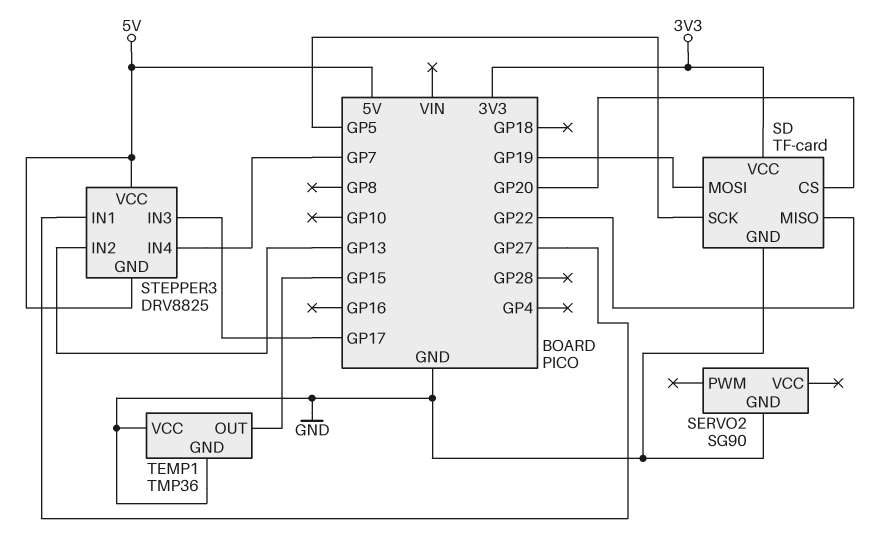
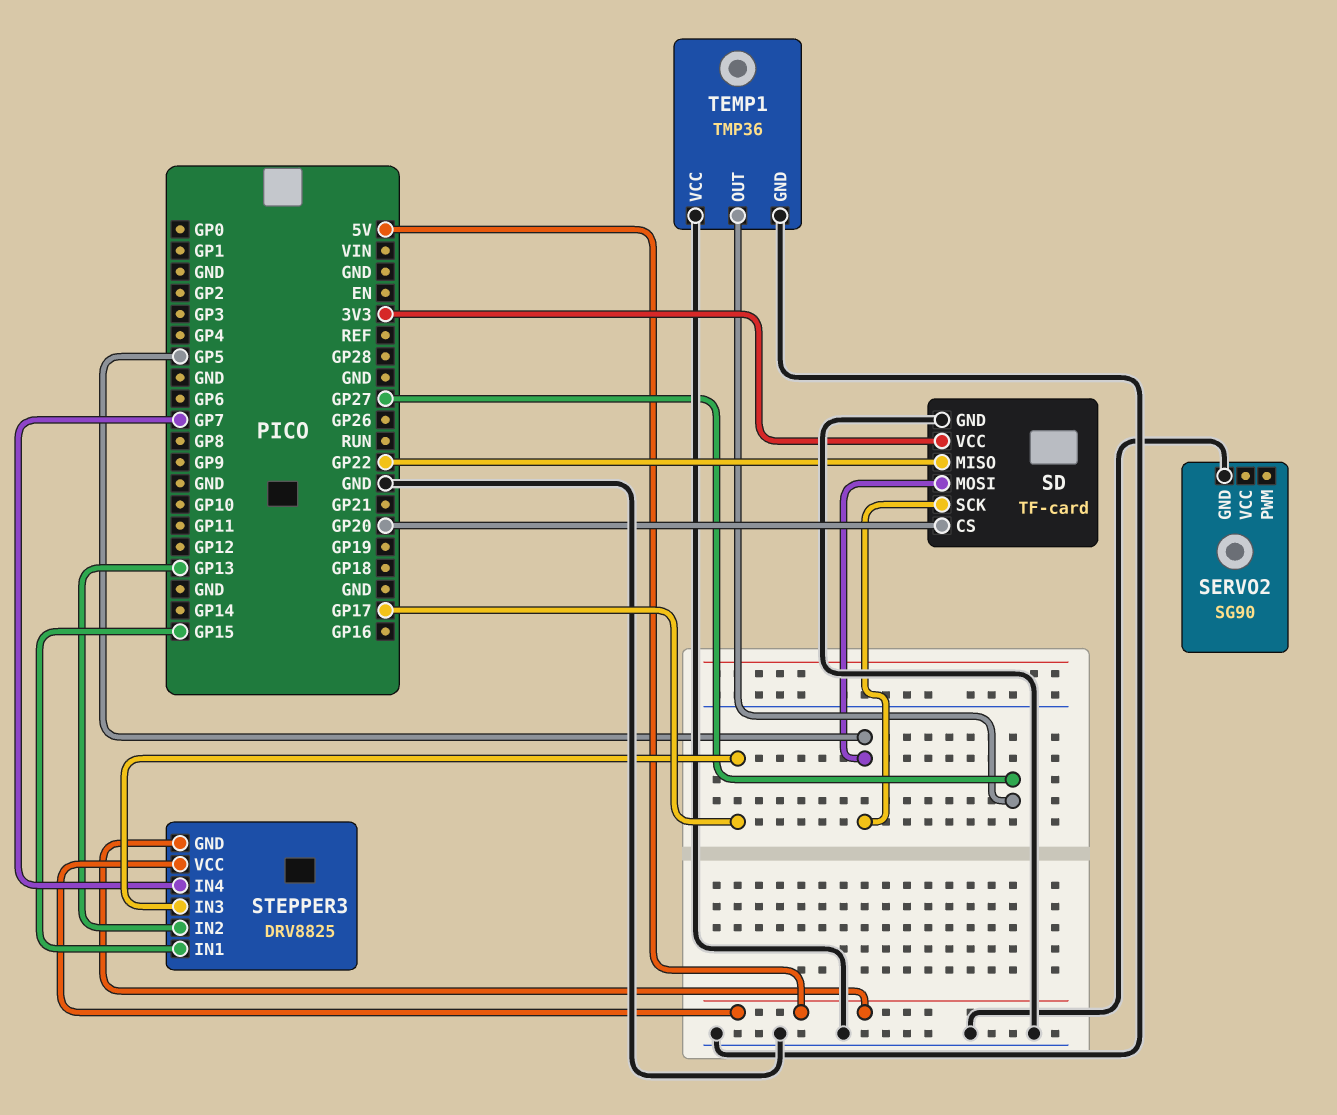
SD pin MOSI: GP19 -> GP5
STEPPER3 pin IN1: GP27 -> GP15
TEMP1 pin OUT: GP15 -> GP27

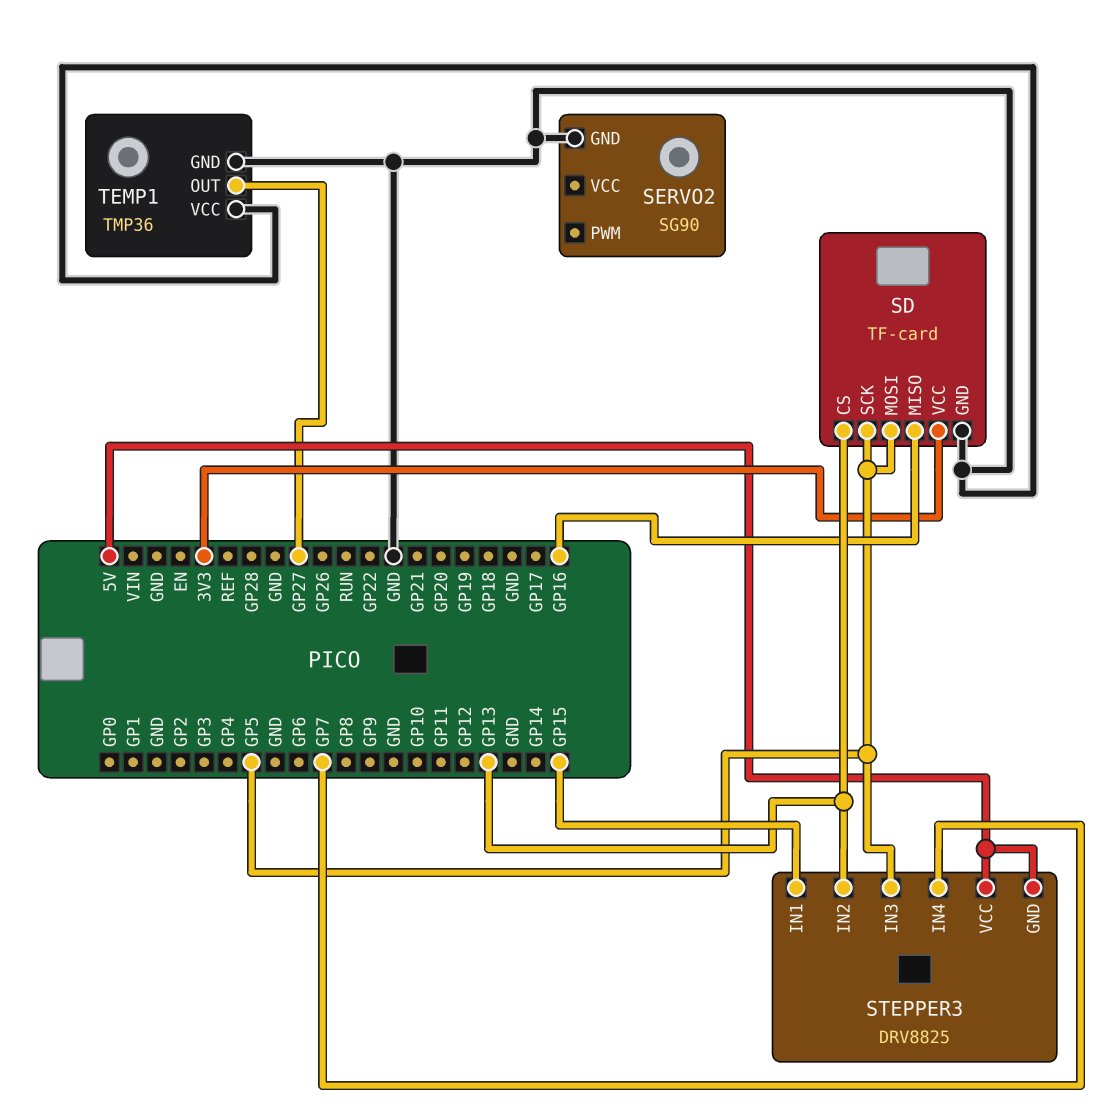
SD pin CS: GP20 -> GP13
SD pin MISO: GP22 -> GP16
STEPPER3 pin IN3: GP17 -> GP5

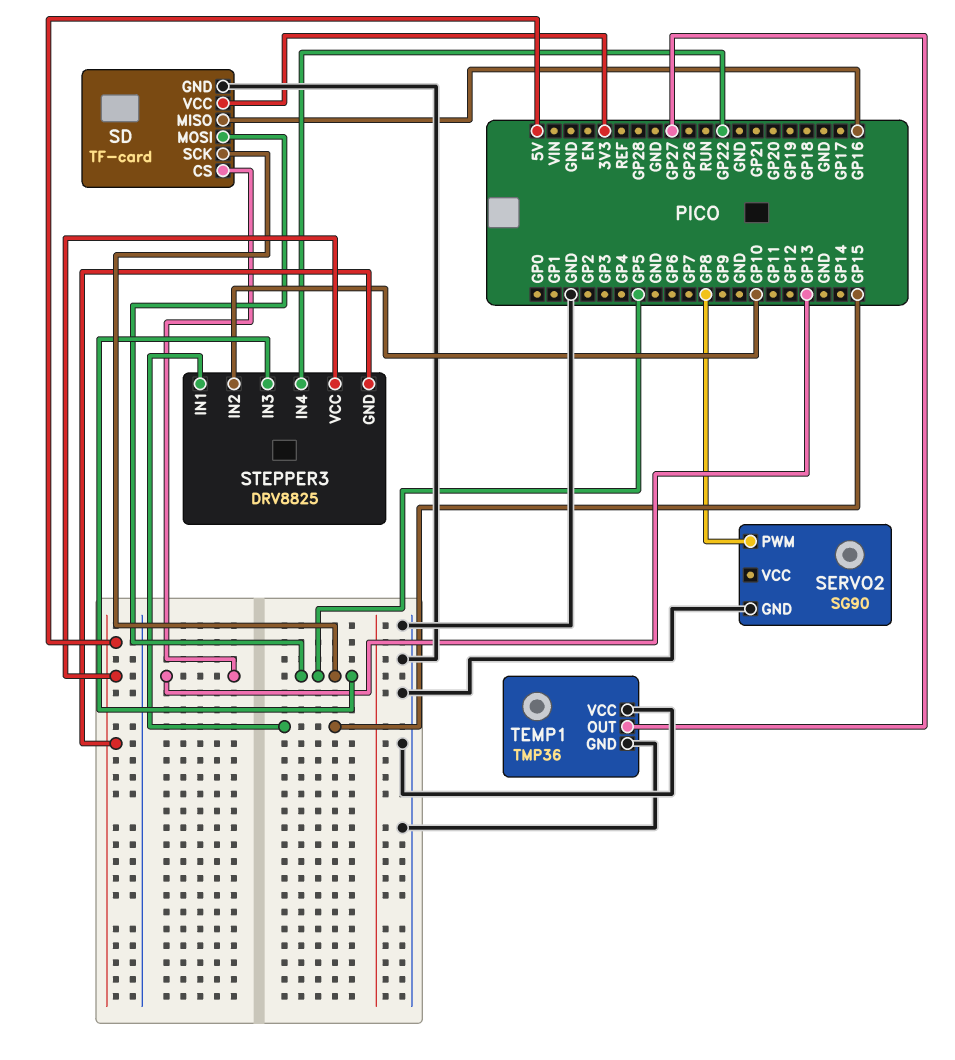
SERVO2 pin PWM: none -> GP8
STEPPER3 pin IN2: GP13 -> GP10
STEPPER3 pin IN4: GP7 -> GP22

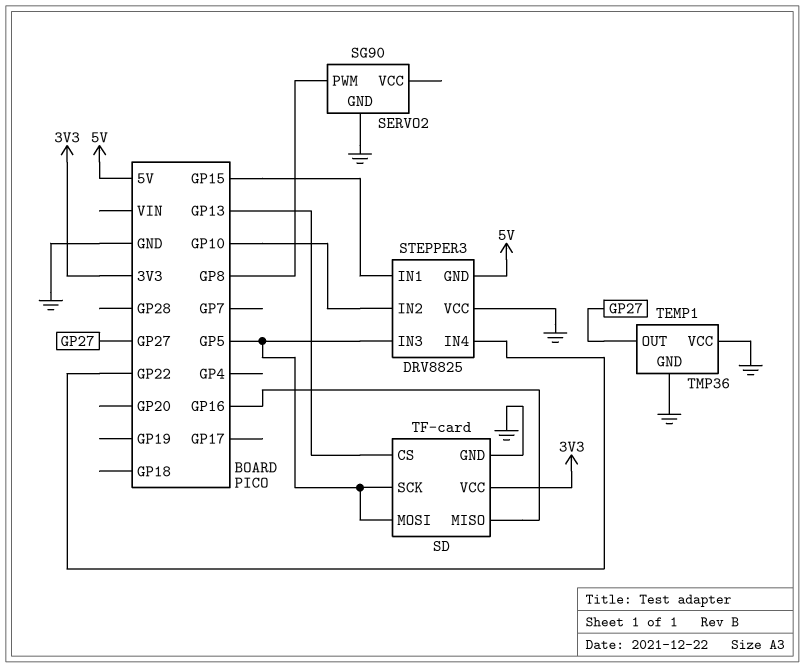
STEPPER3 pin VCC: 5V -> GND

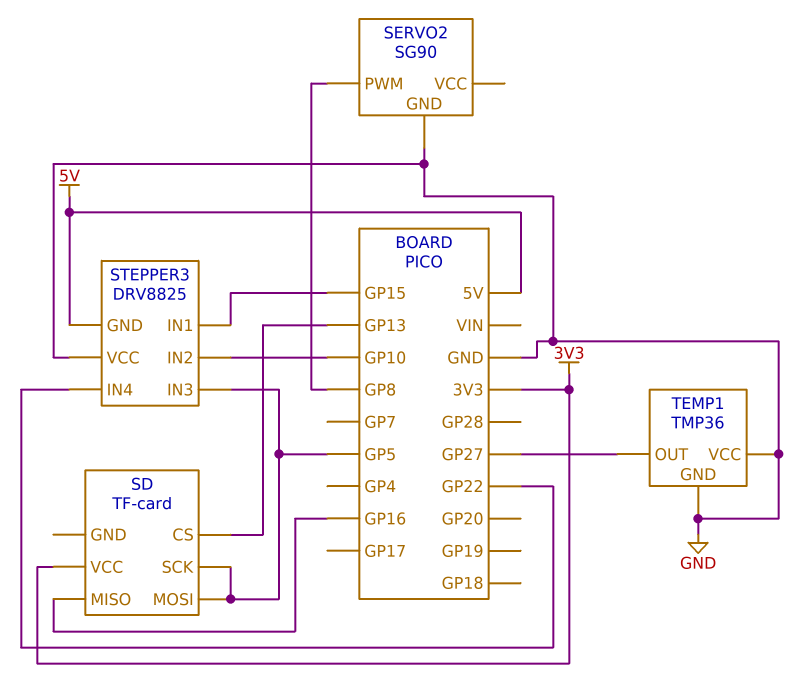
SD pin GND: GND -> none

